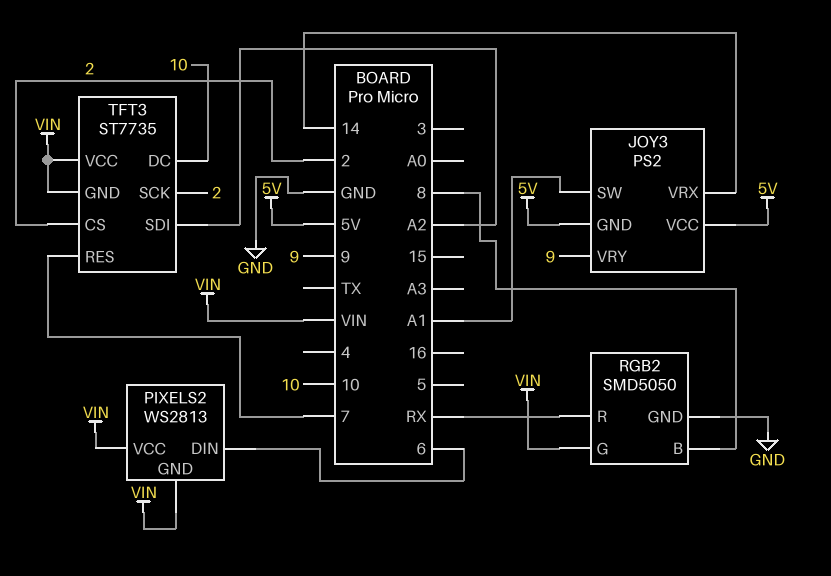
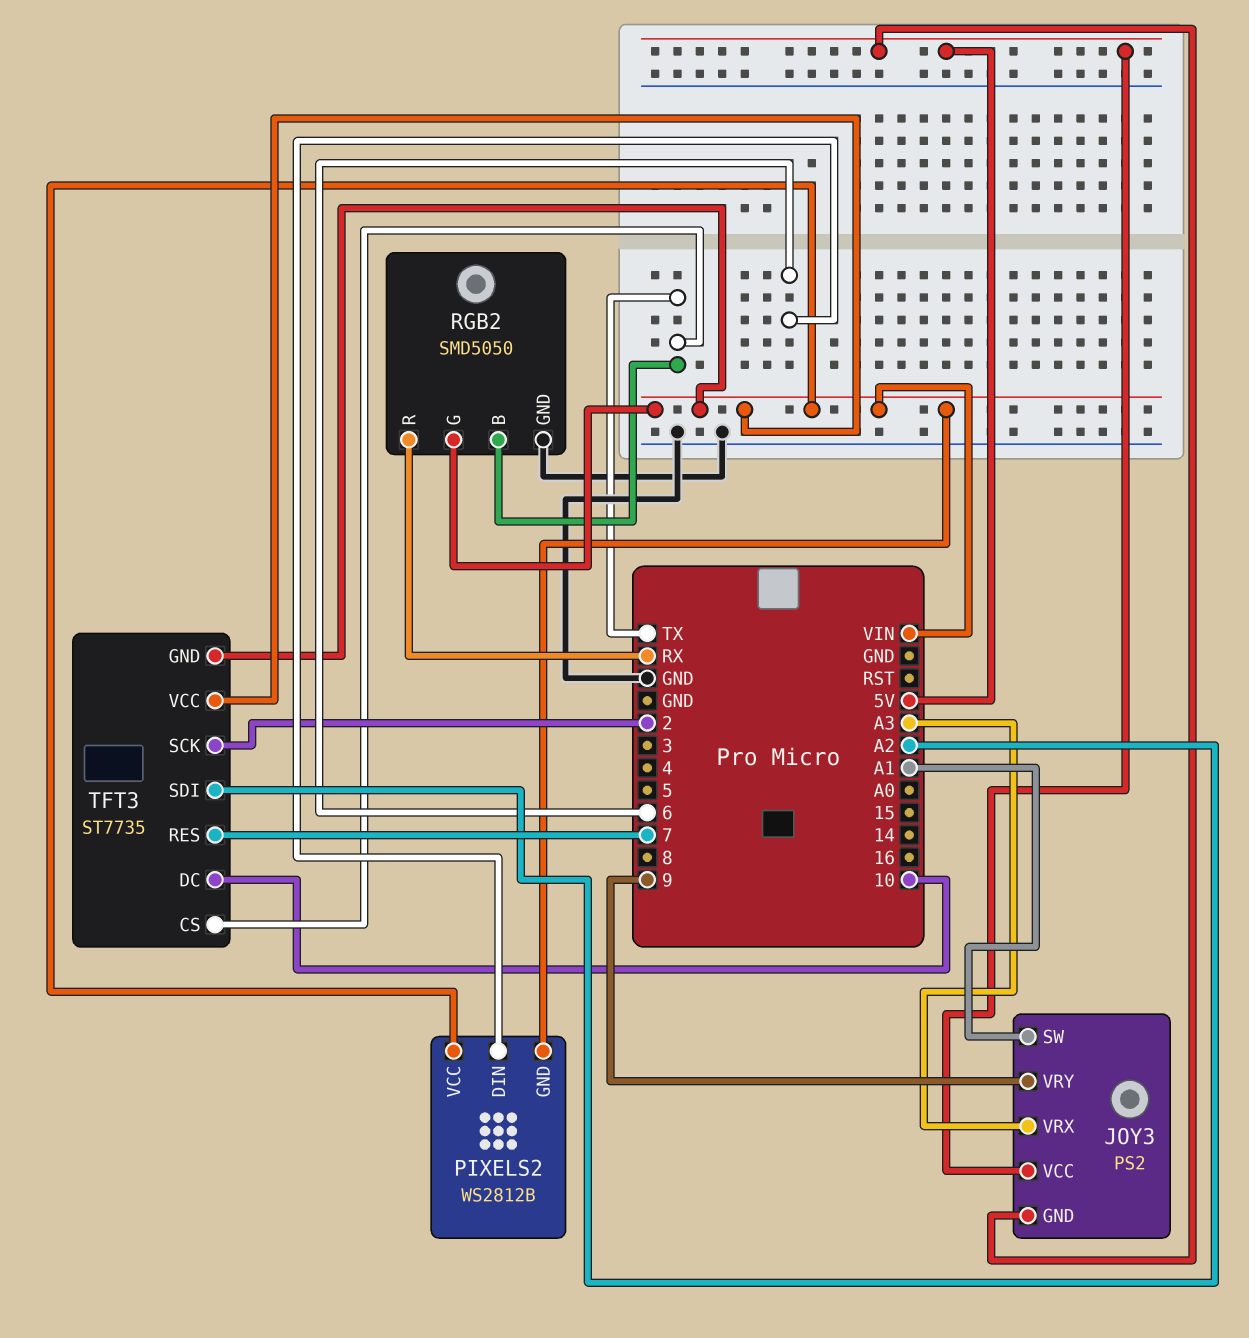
JOY3 pin VRX: 14 -> A3
PIXELS2: WS2813 -> WS2812B
RGB2 pin B: 8 -> TX
TFT3 pin CS: 2 -> TX

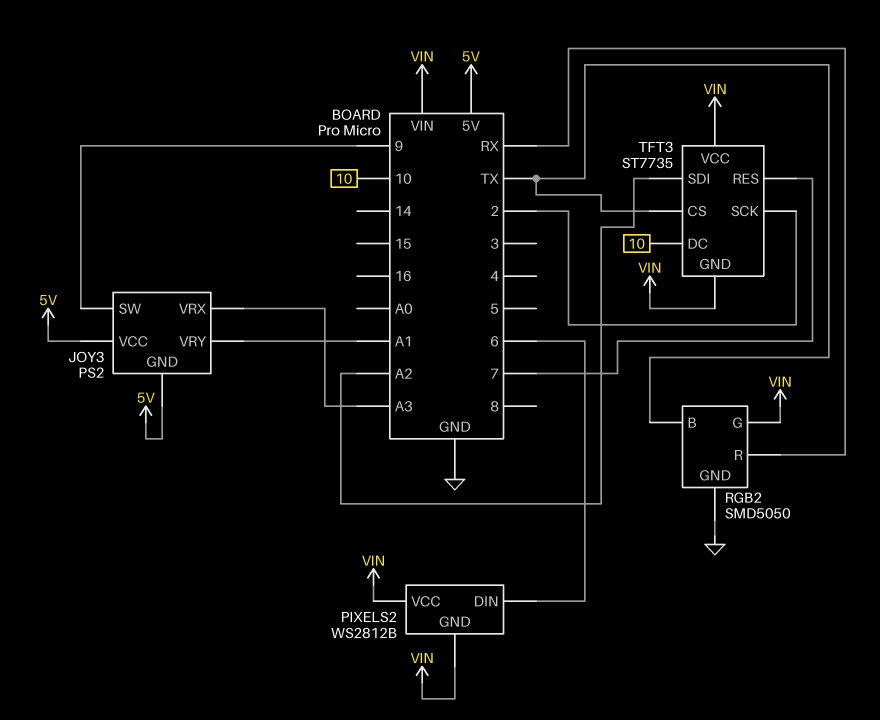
JOY3 pin SW: A1 -> 9
JOY3 pin VRY: 9 -> A1

